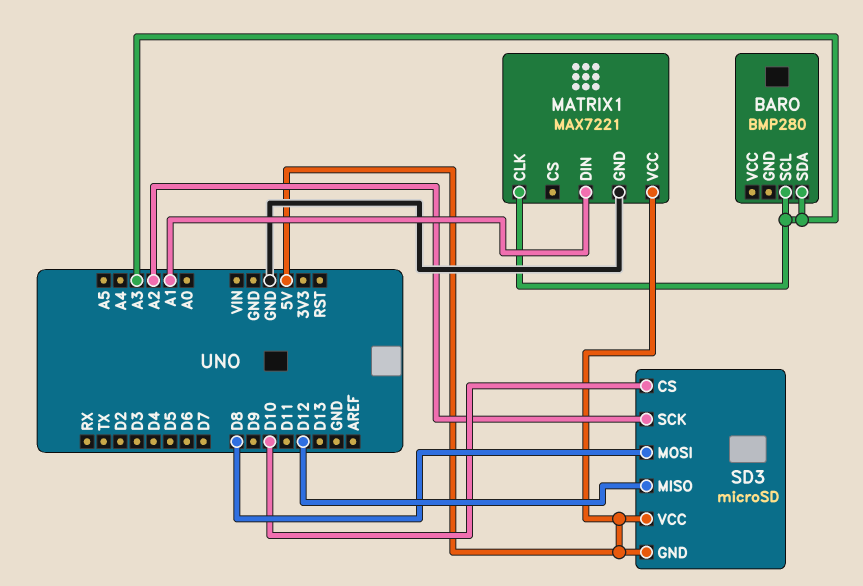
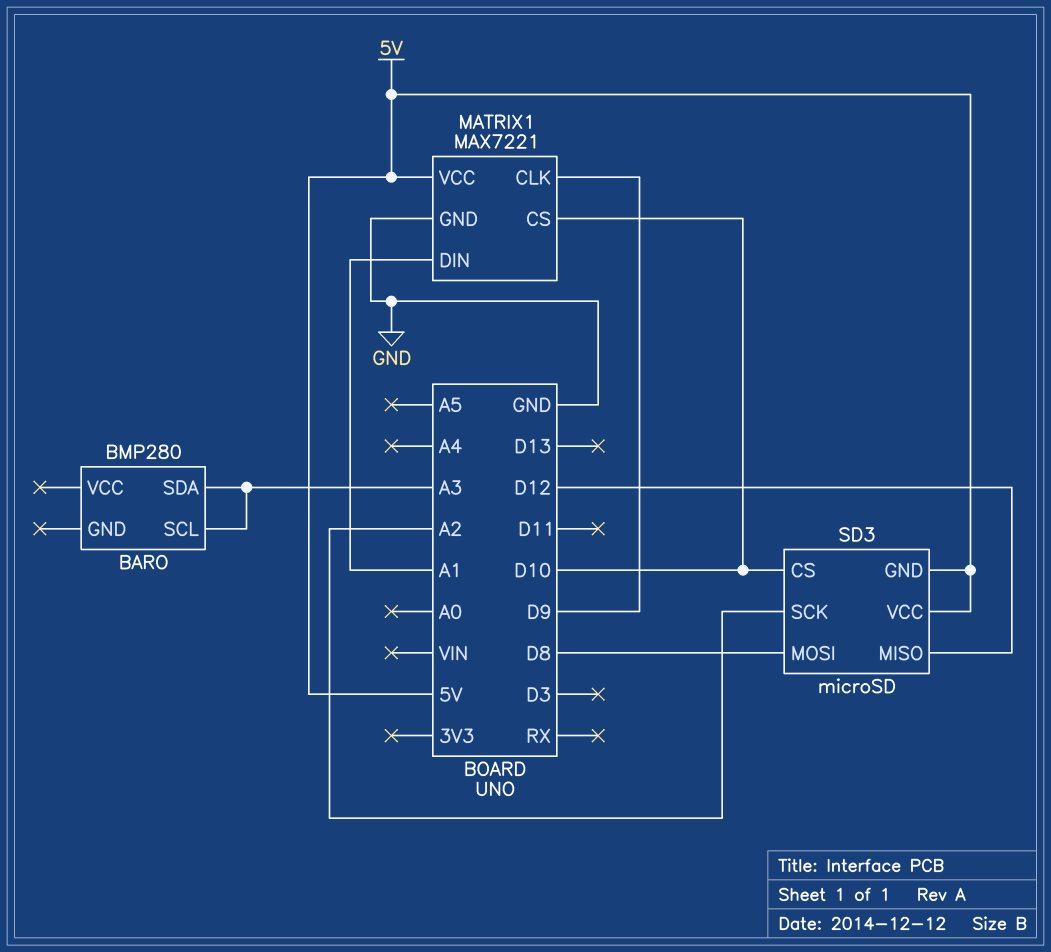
MATRIX1 pin CLK: A3 -> D9
MATRIX1 pin CS: none -> D10

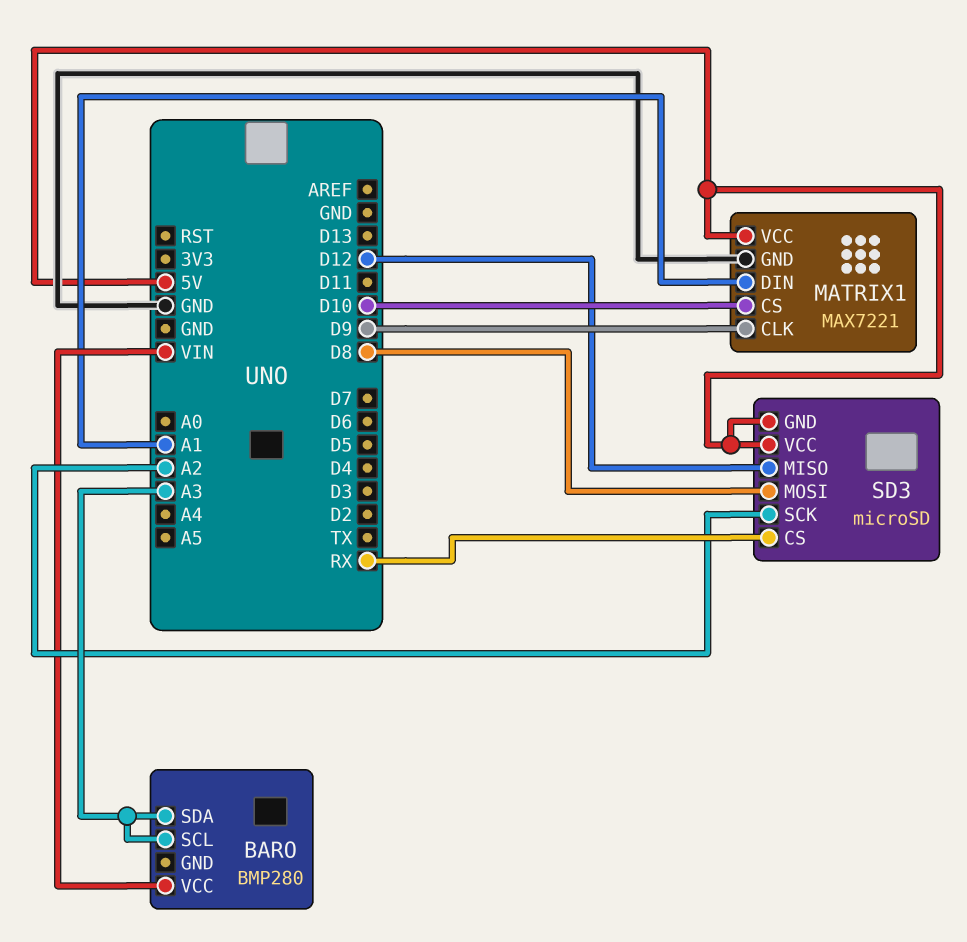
BARO pin VCC: none -> VIN
SD3 pin CS: D10 -> RX

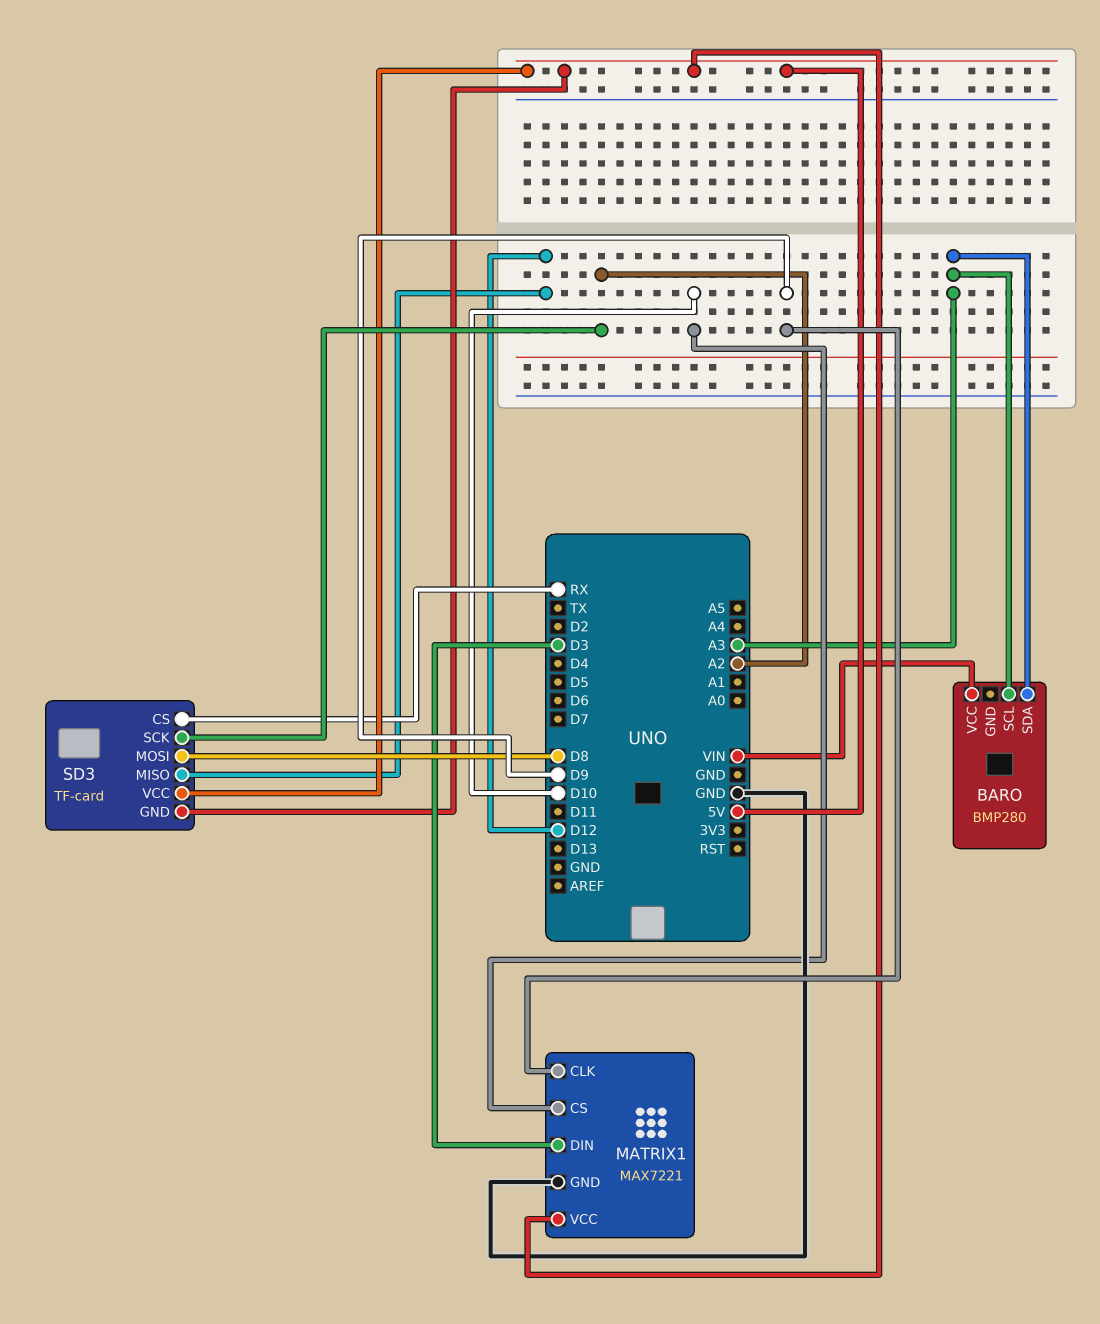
MATRIX1 pin DIN: A1 -> D3
SD3: microSD -> TF-card

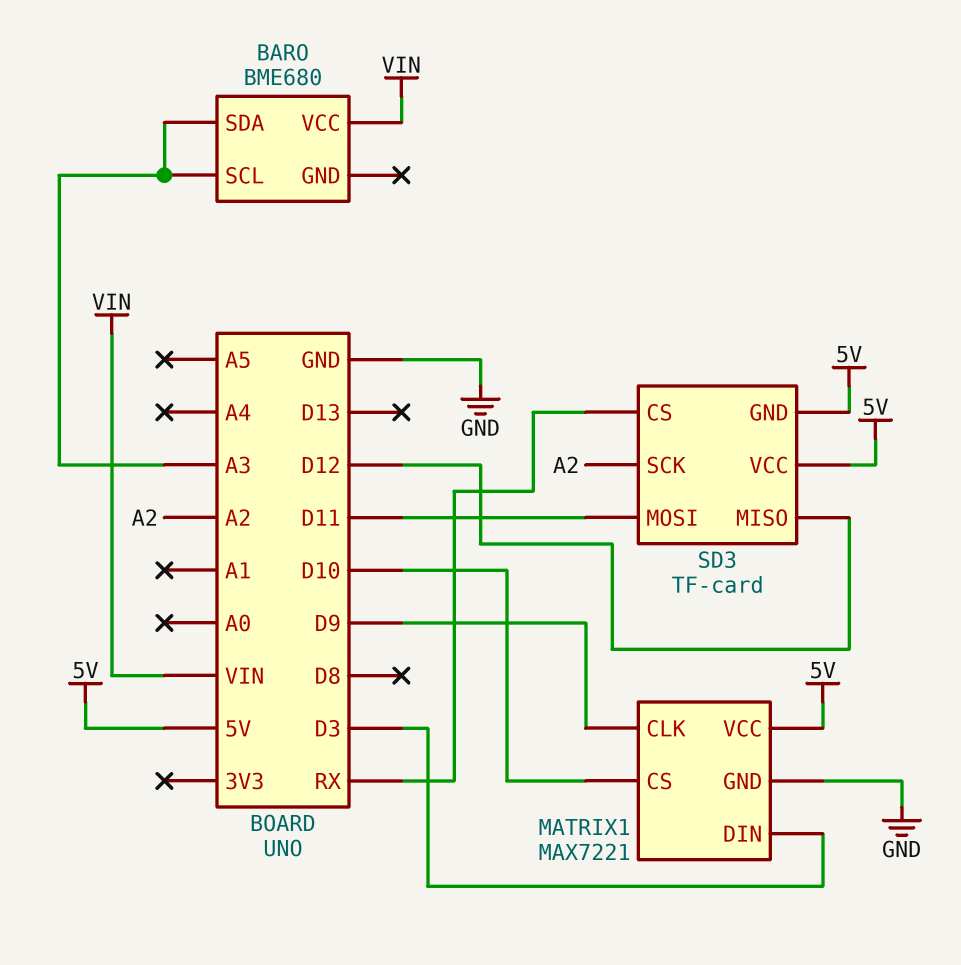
BARO: BMP280 -> BME680
SD3 pin MOSI: D8 -> D11

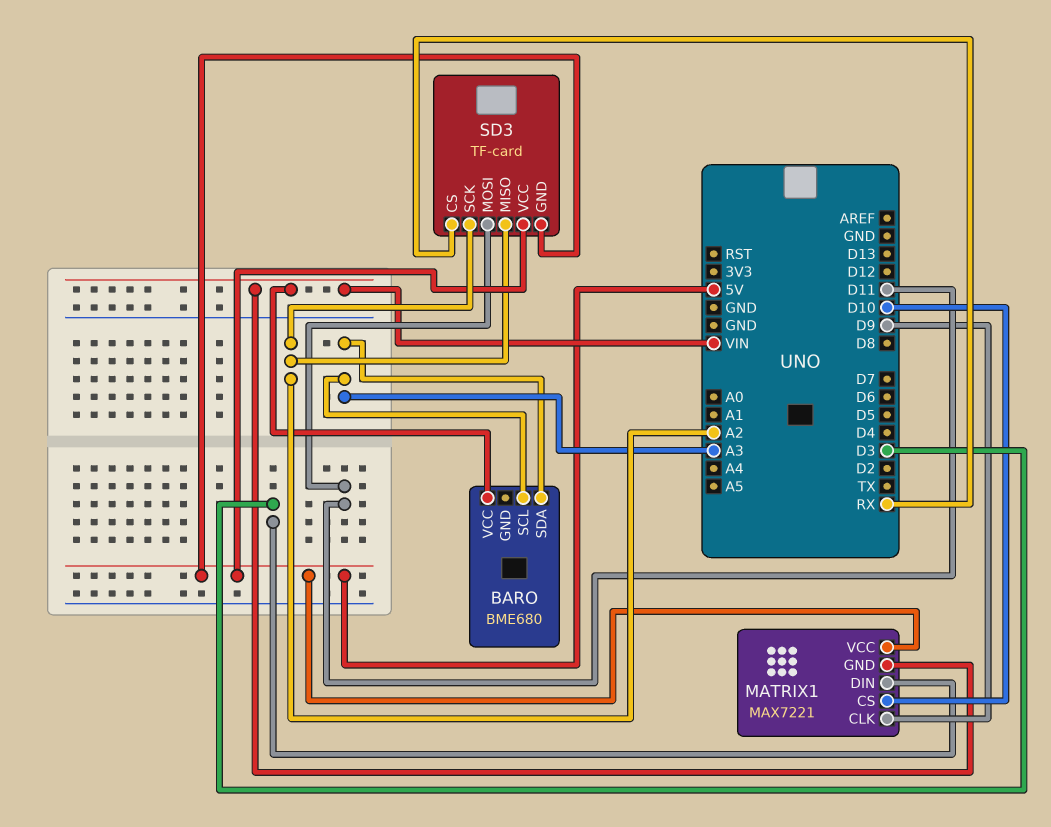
MATRIX1 pin GND: GND -> VIN
SD3 pin MISO: D12 -> A2

